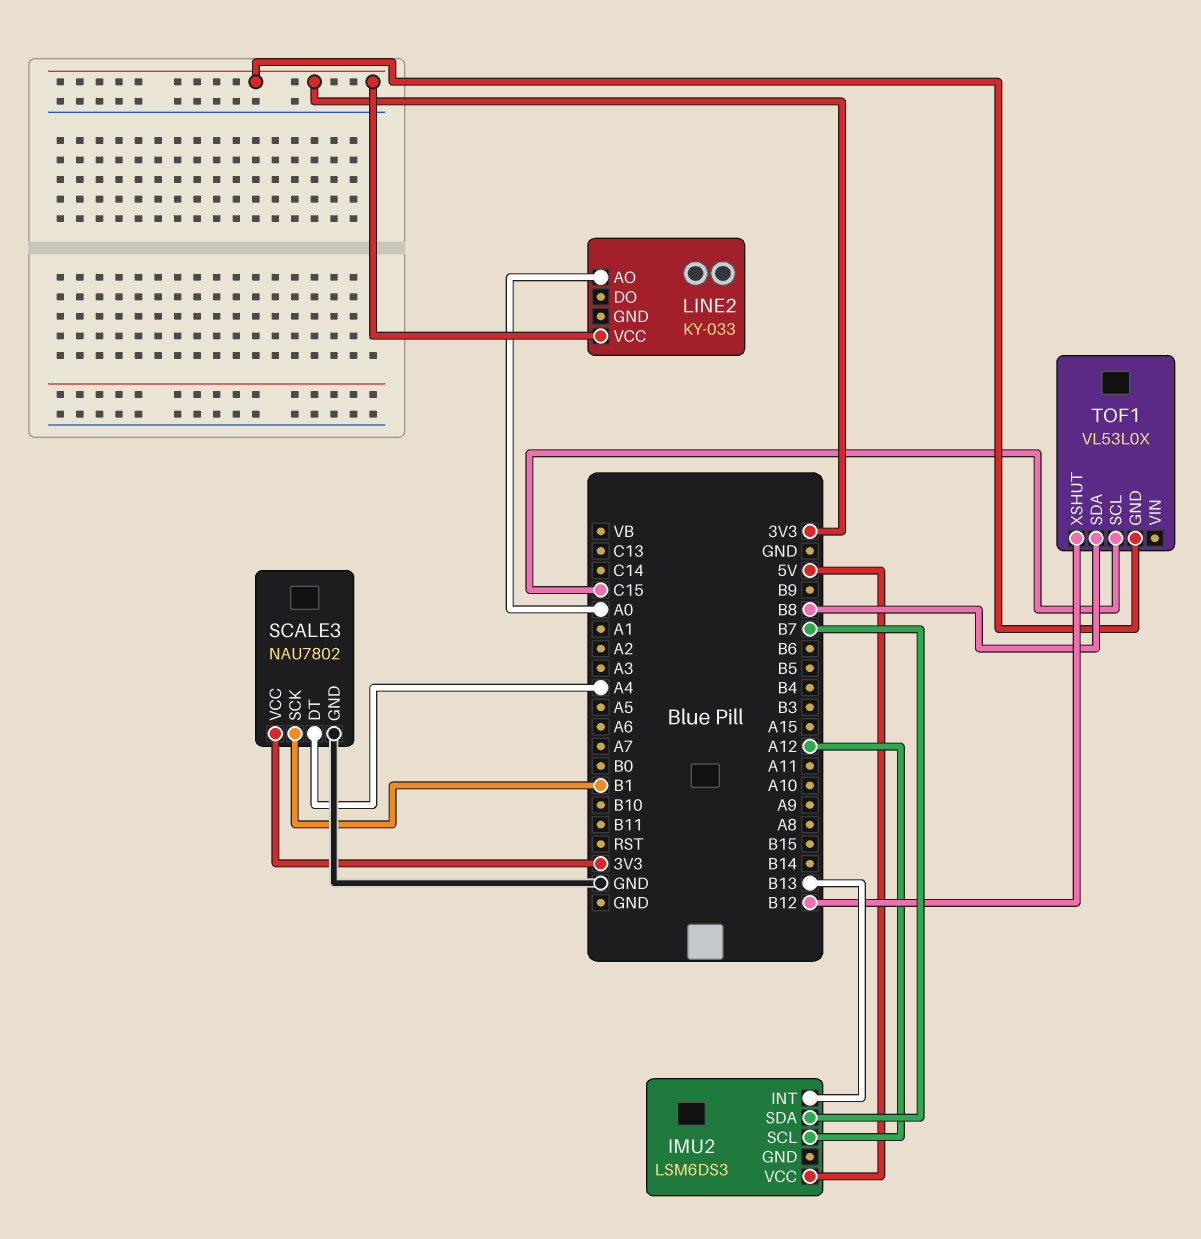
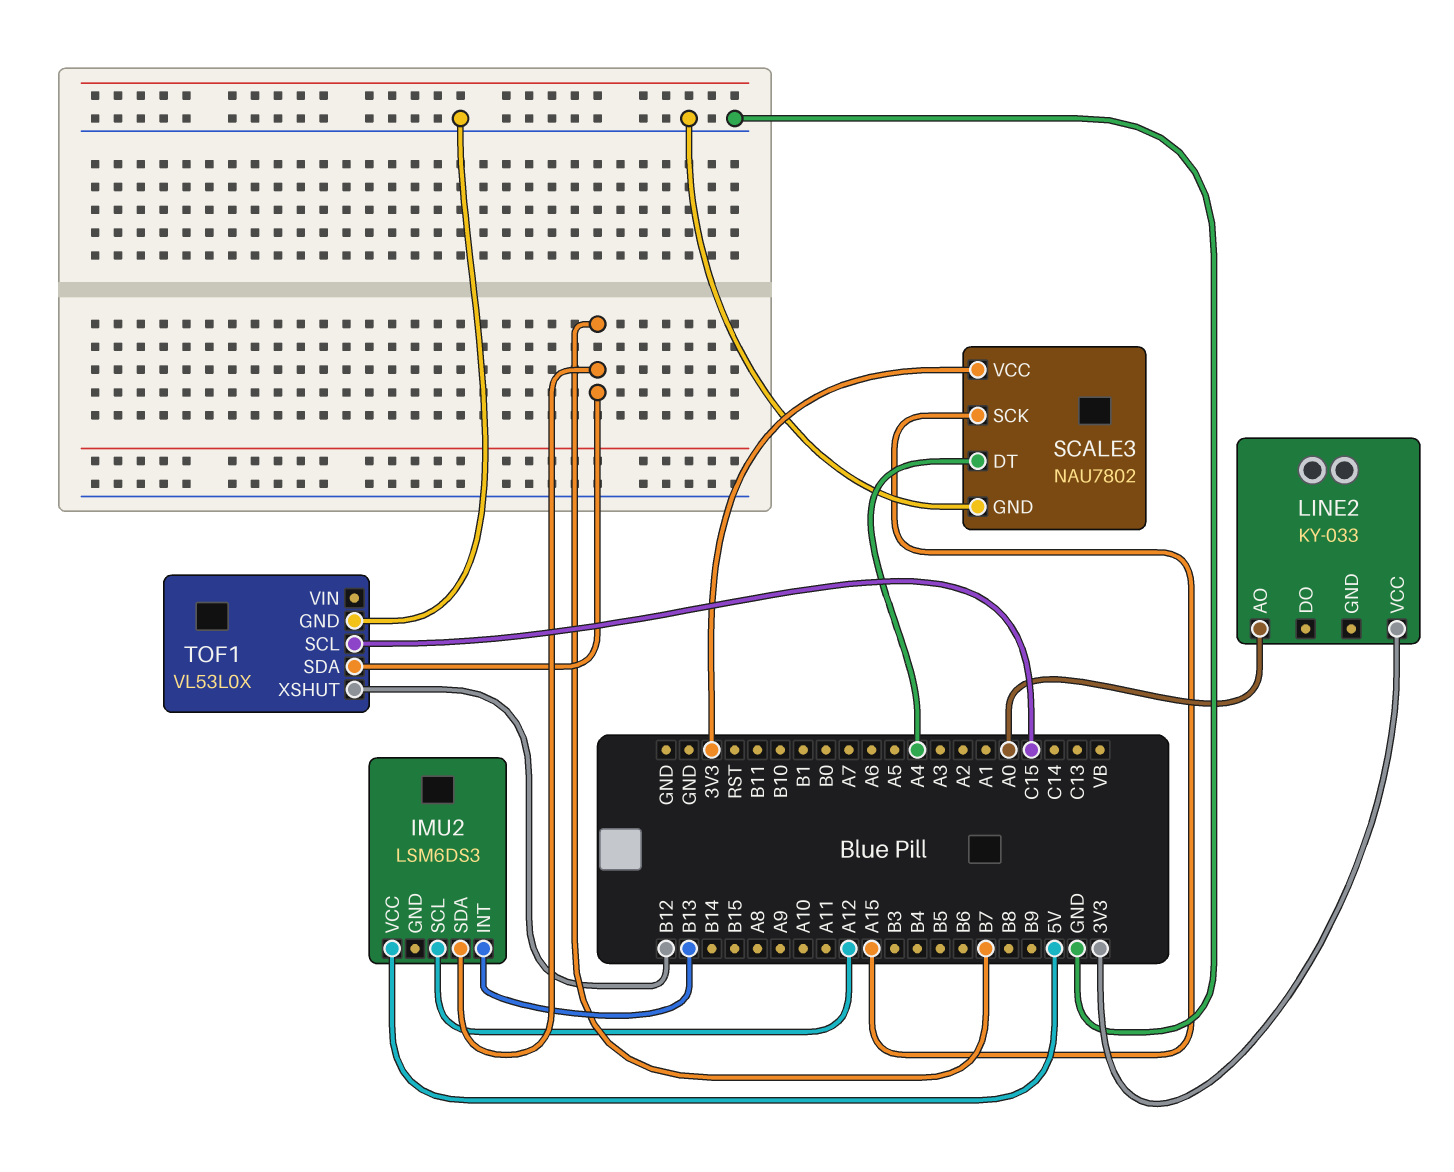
SCALE3 pin SCK: B1 -> A15
TOF1 pin GND: 3V3 -> GND
TOF1 pin SDA: B8 -> B7

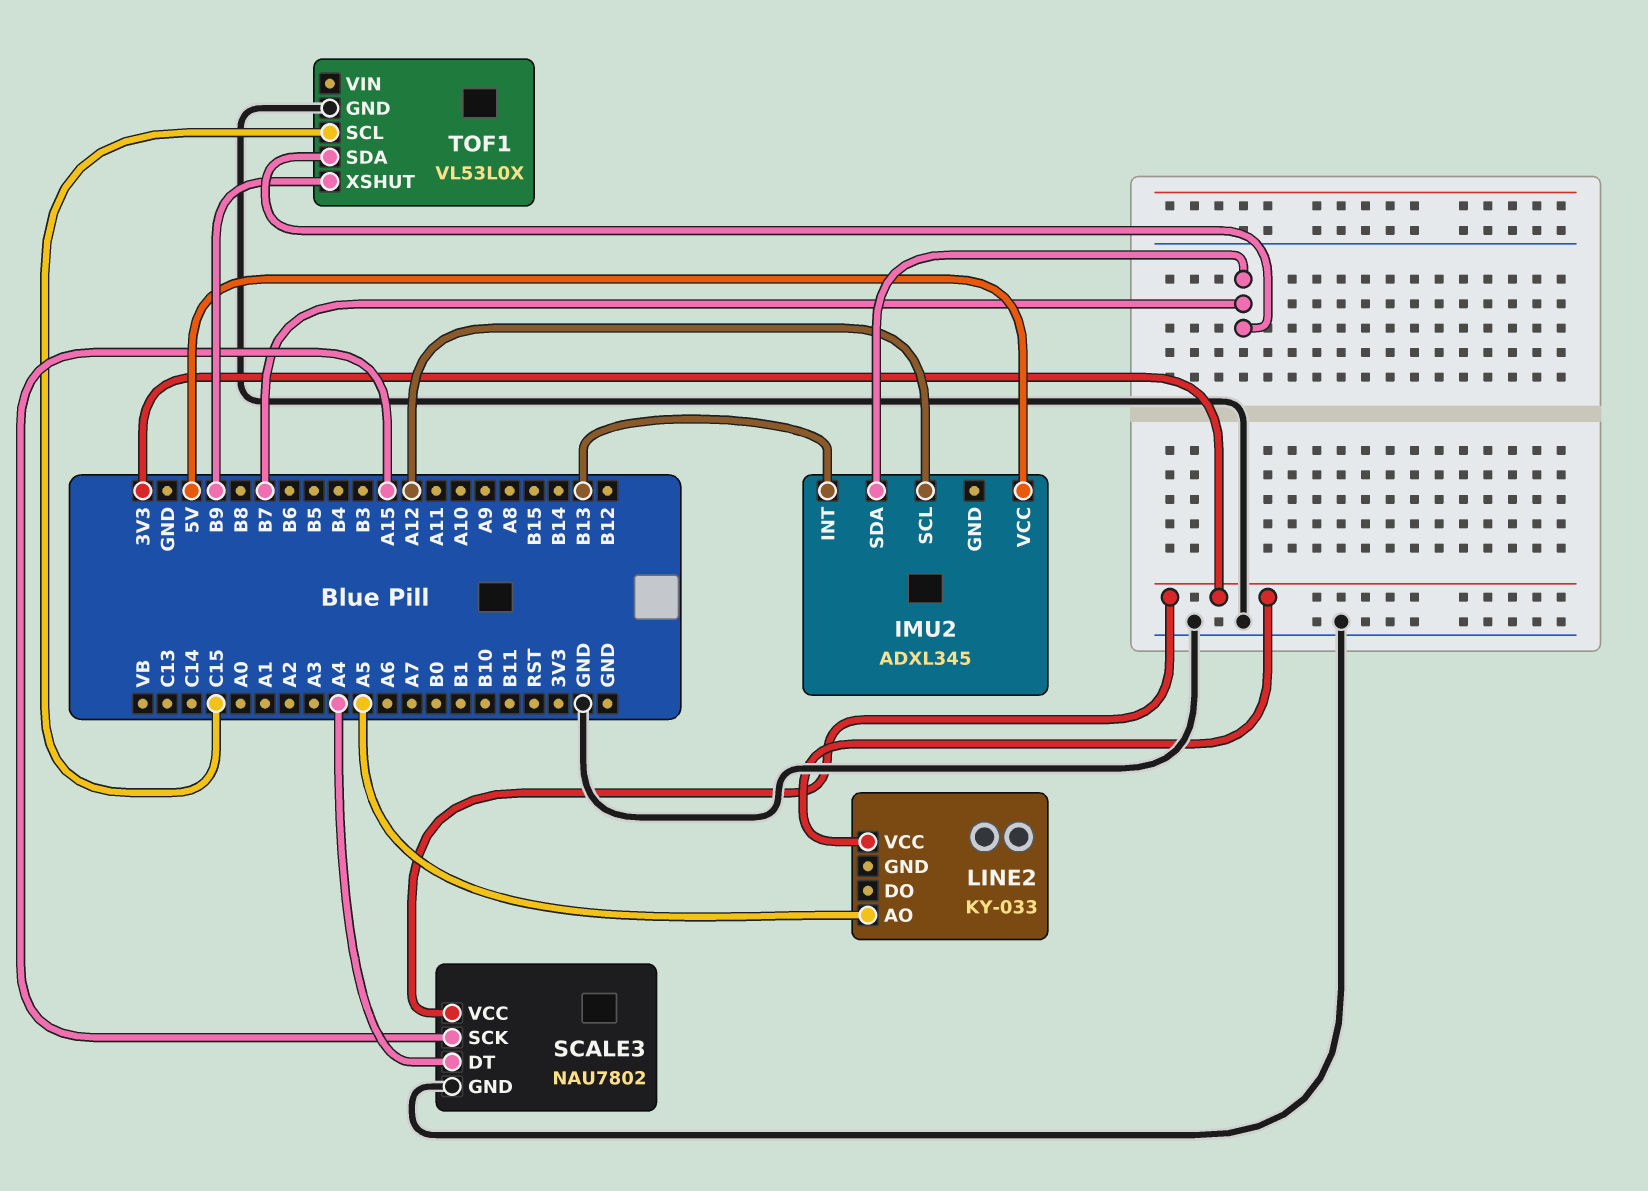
IMU2: LSM6DS3 -> ADXL345
LINE2 pin AO: A0 -> A5
TOF1 pin XSHUT: B12 -> B9

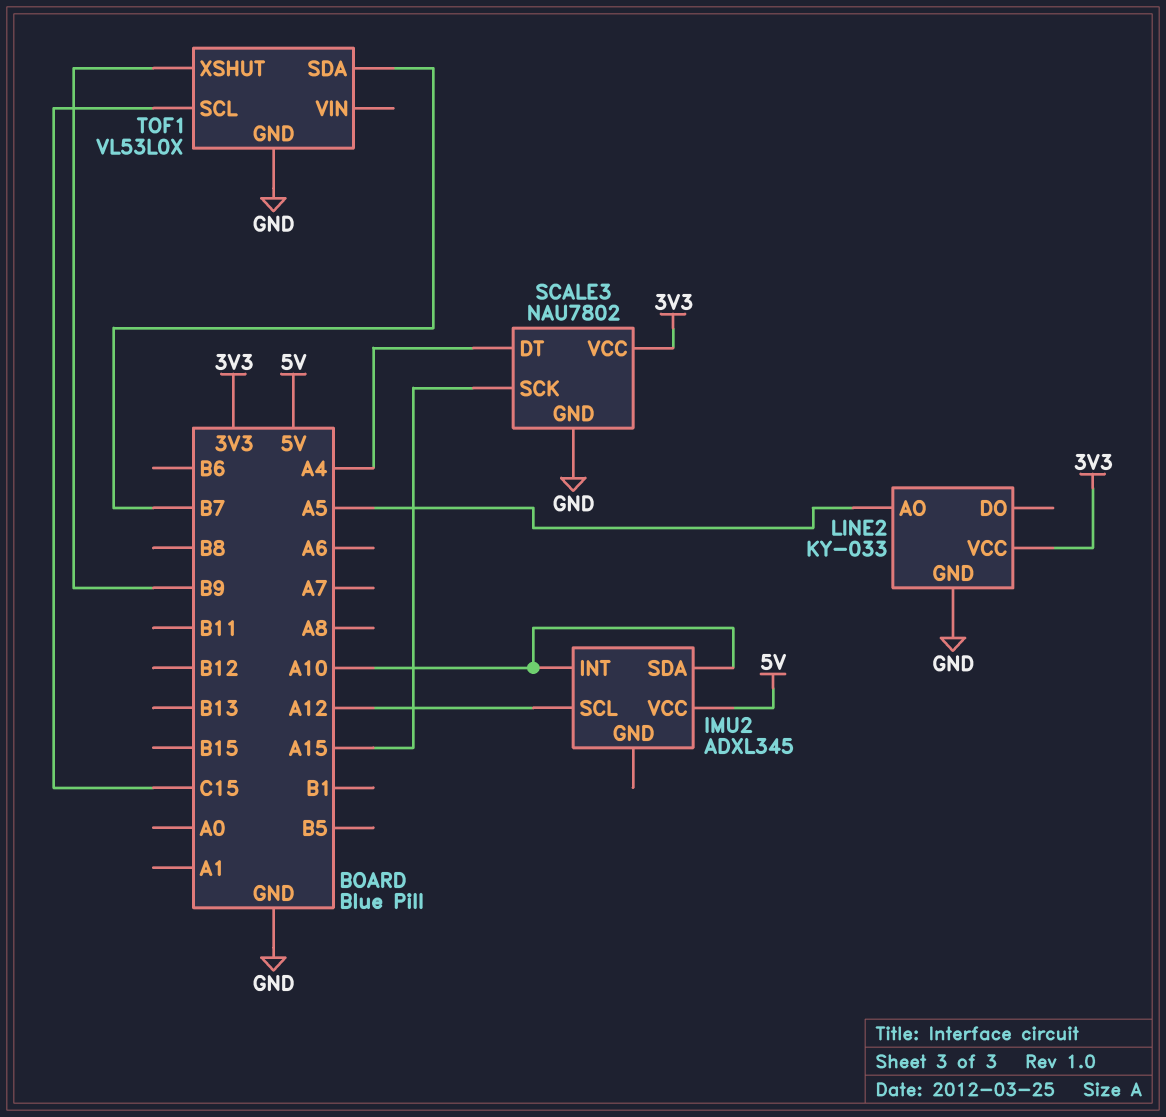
IMU2 pin INT: B13 -> A10
IMU2 pin SDA: B7 -> A10
LINE2 pin GND: none -> GND

